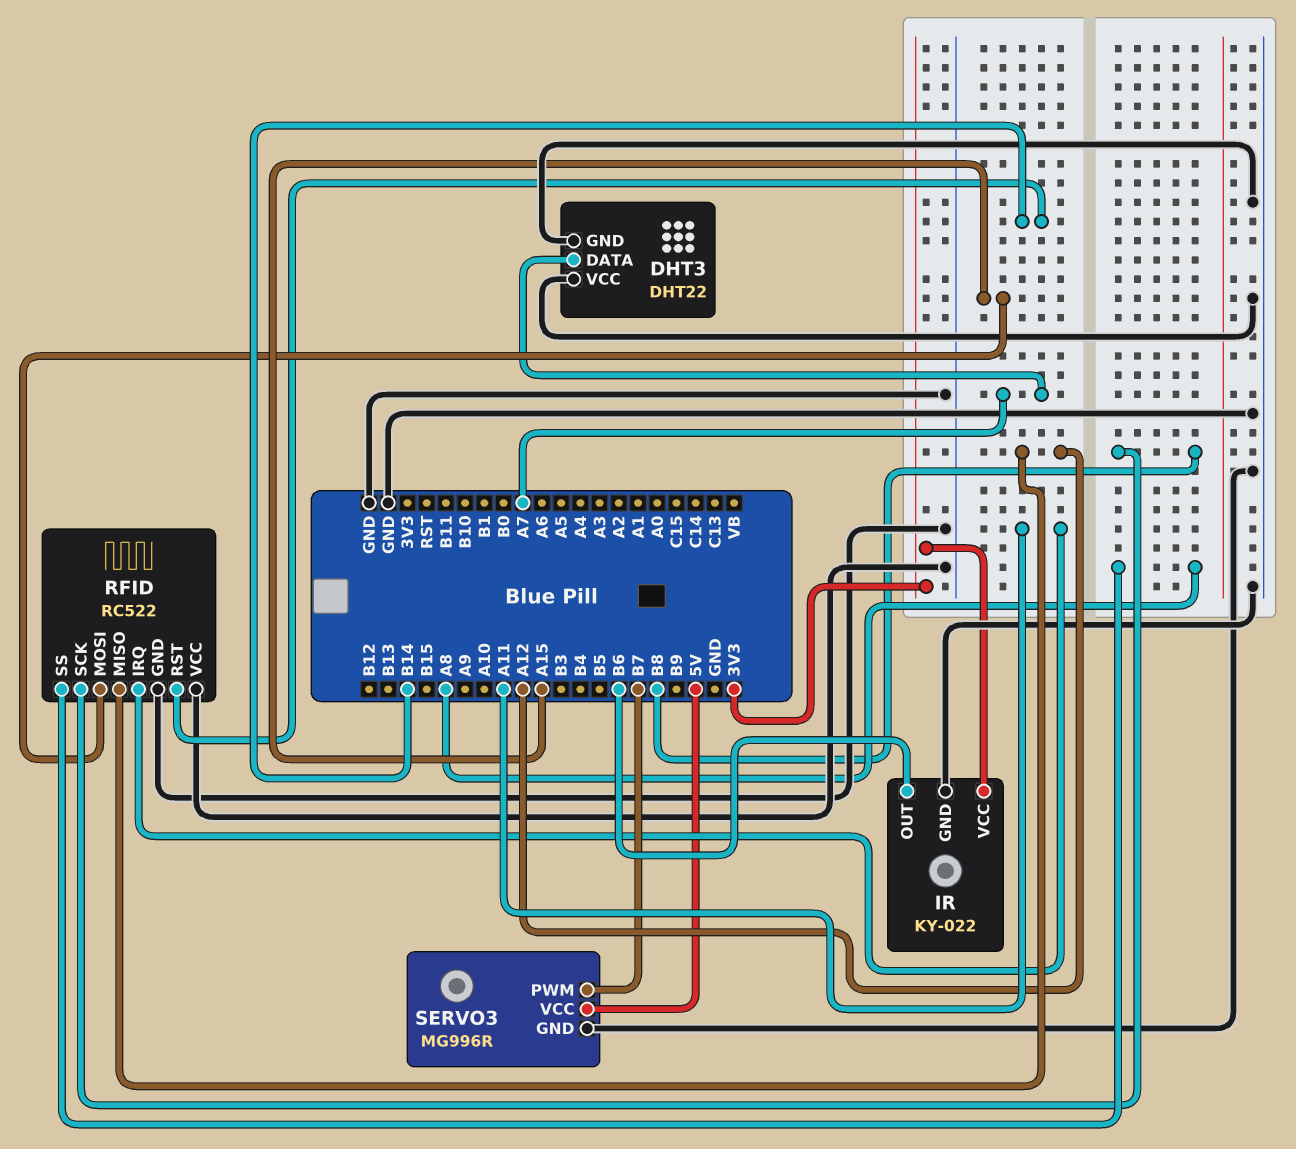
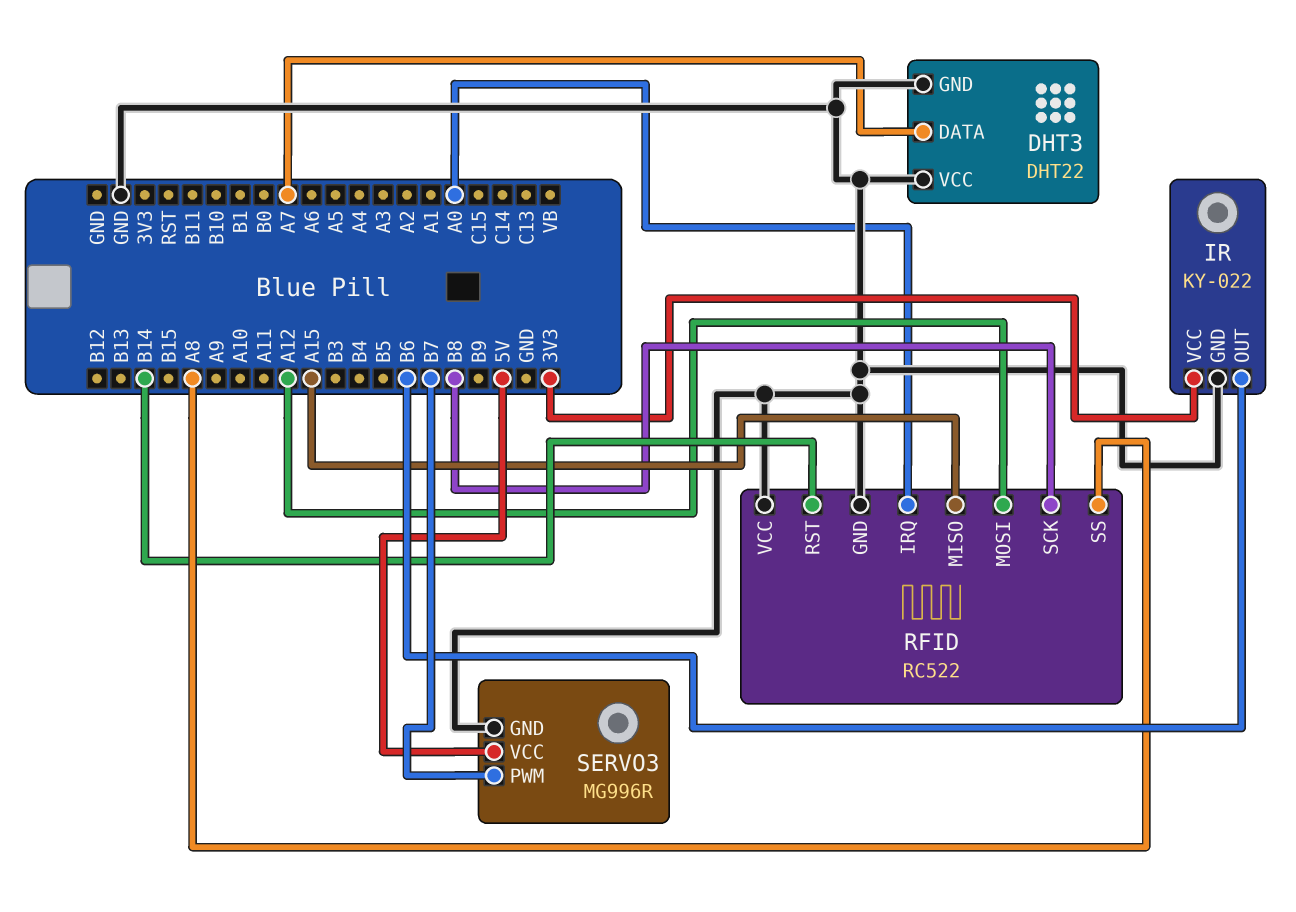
RFID pin IRQ: A11 -> A0
RFID pin MISO: A12 -> A15
RFID pin MOSI: A15 -> A12

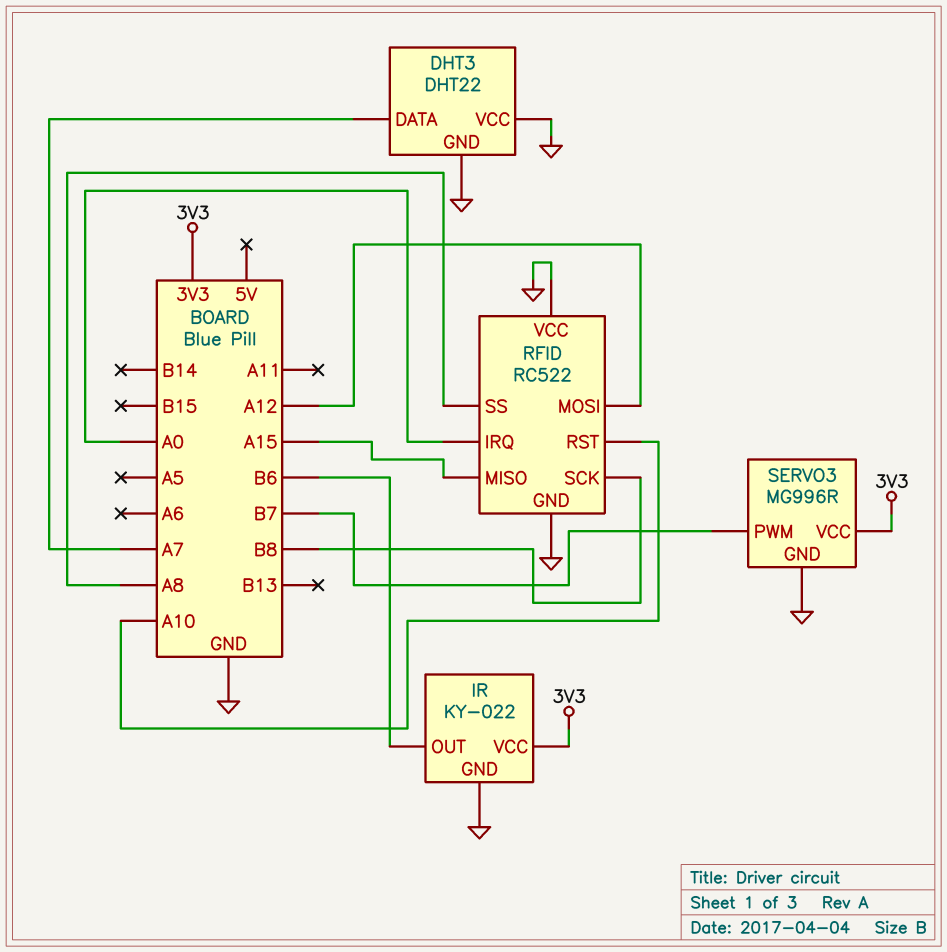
RFID pin RST: B14 -> A10
SERVO3 pin VCC: 5V -> 3V3

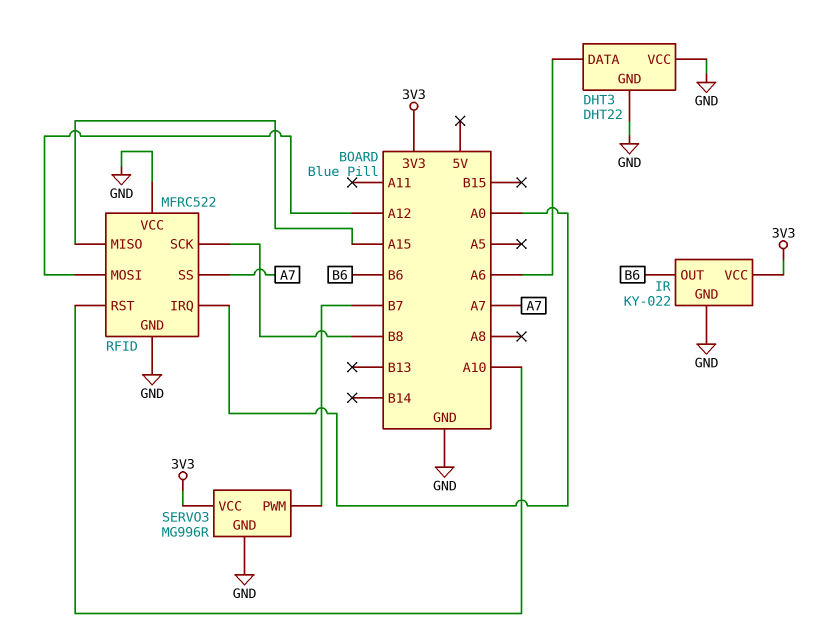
DHT3 pin DATA: A7 -> A6
RFID: RC522 -> MFRC522
RFID pin SS: A8 -> A7

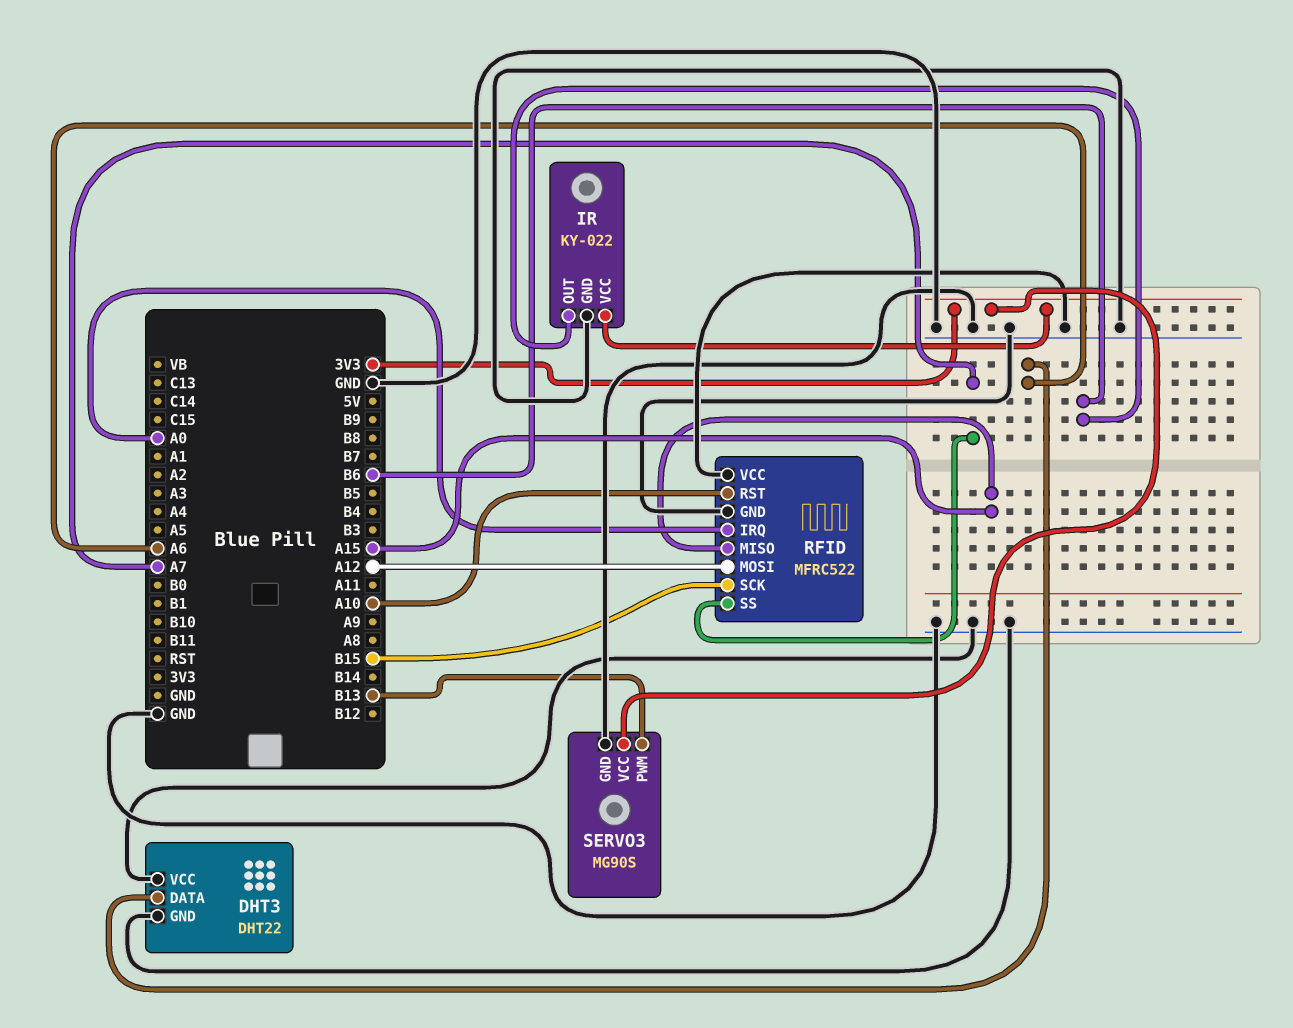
RFID pin SCK: B8 -> B15
SERVO3: MG996R -> MG90S
SERVO3 pin PWM: B7 -> B13

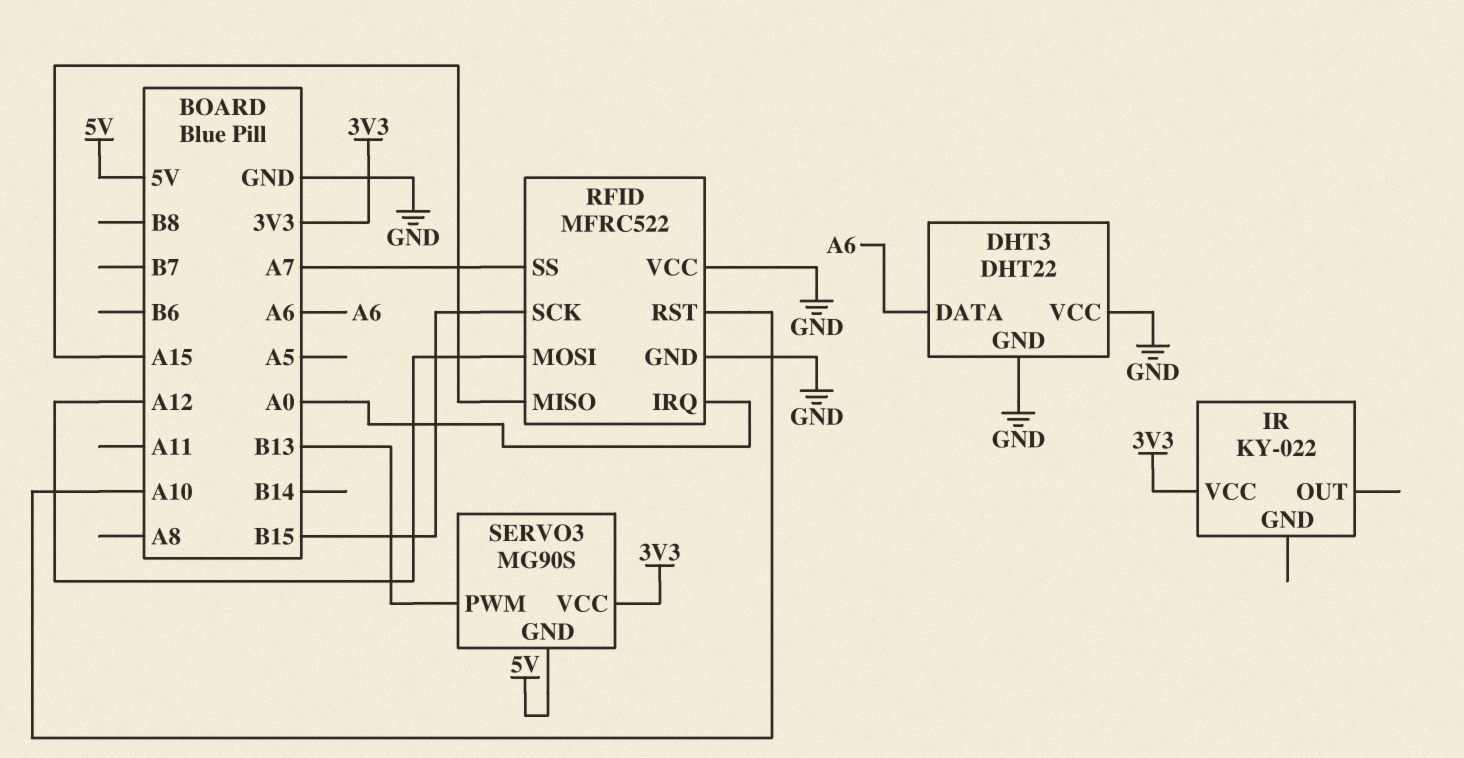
IR pin GND: GND -> none
IR pin OUT: B6 -> none
SERVO3 pin GND: GND -> 5V

